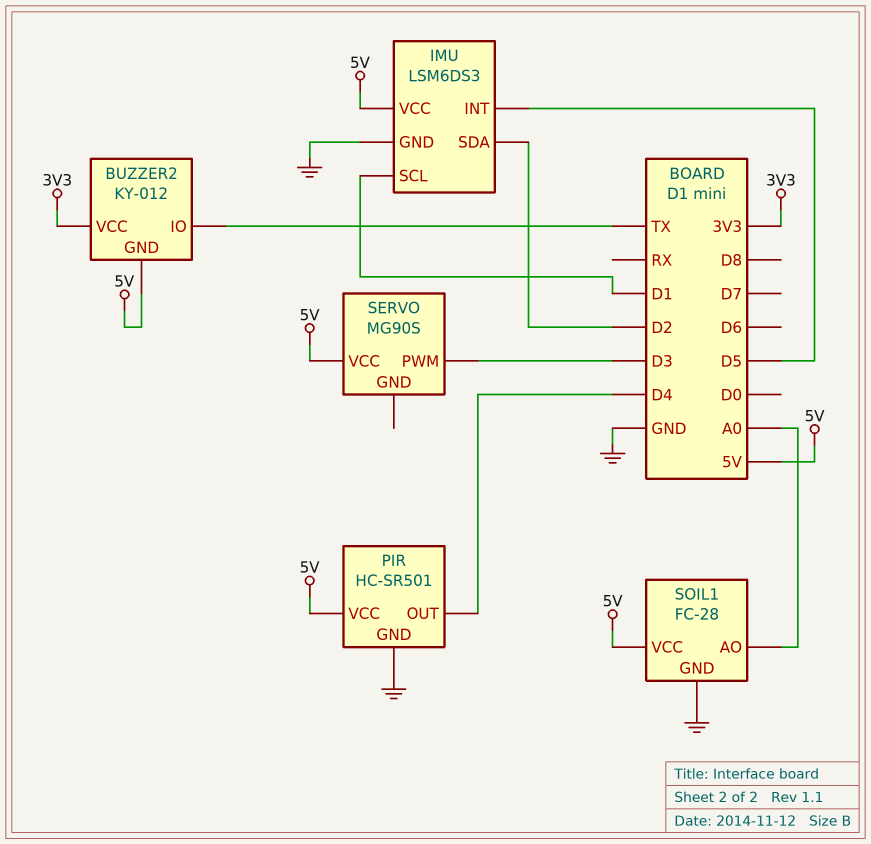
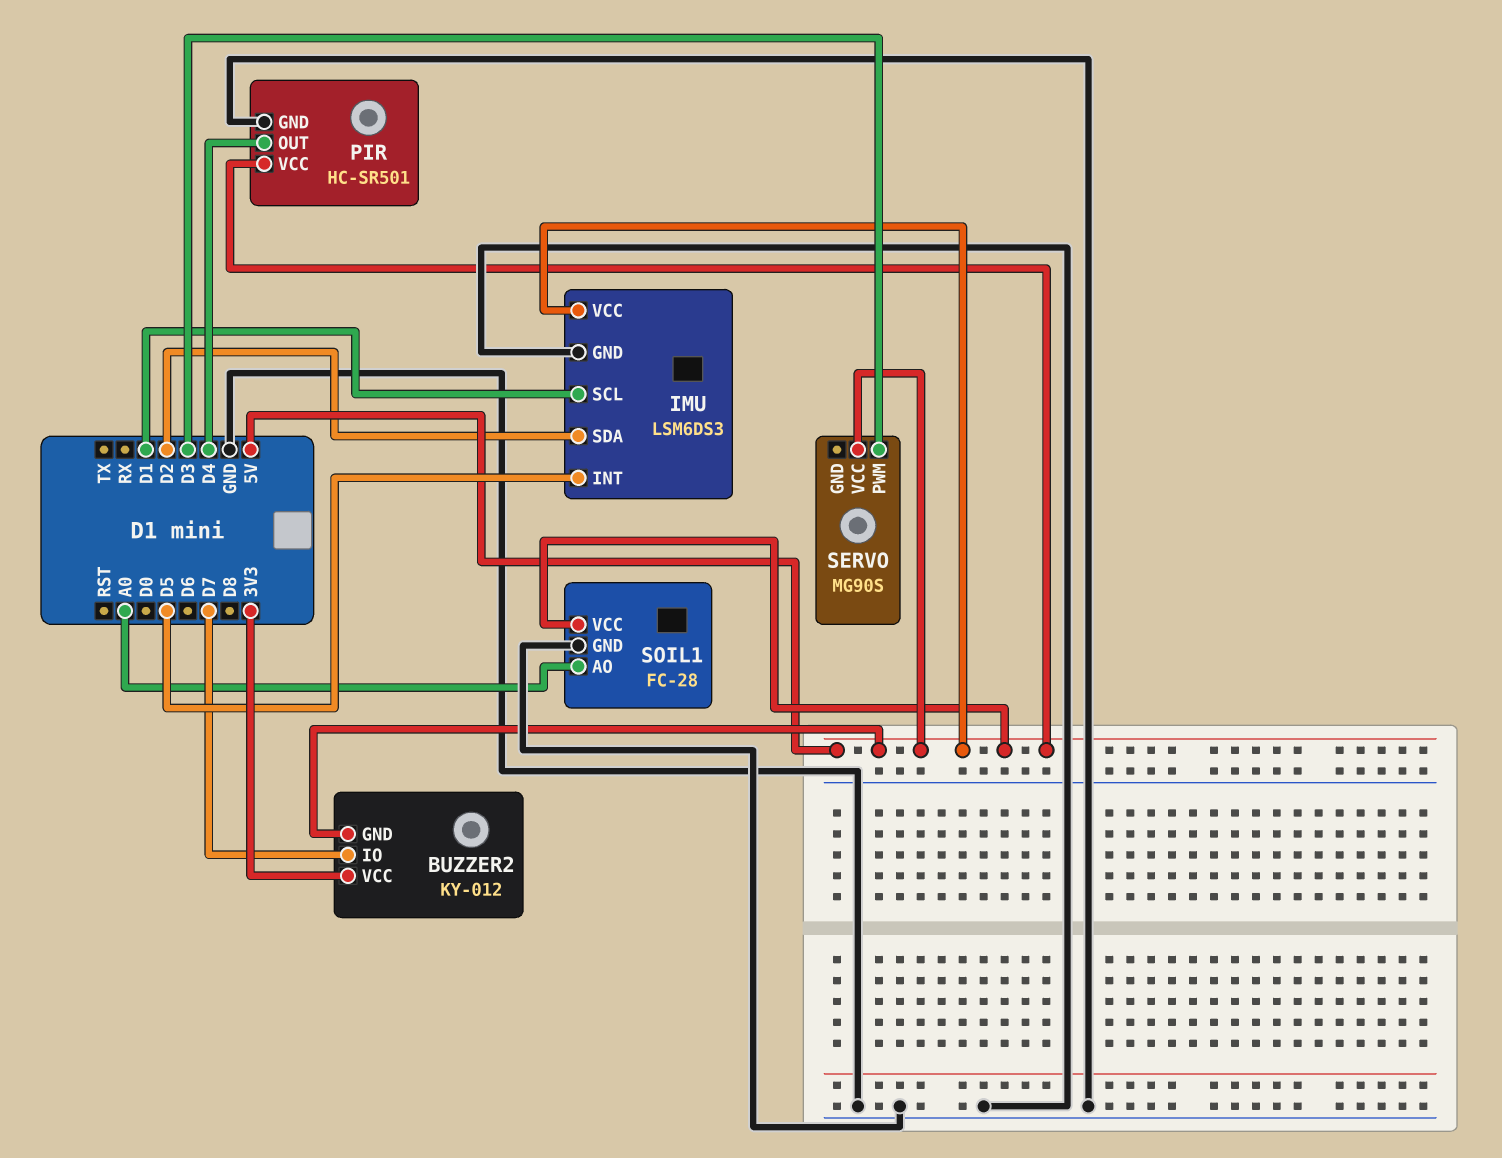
BUZZER2 pin IO: TX -> D7

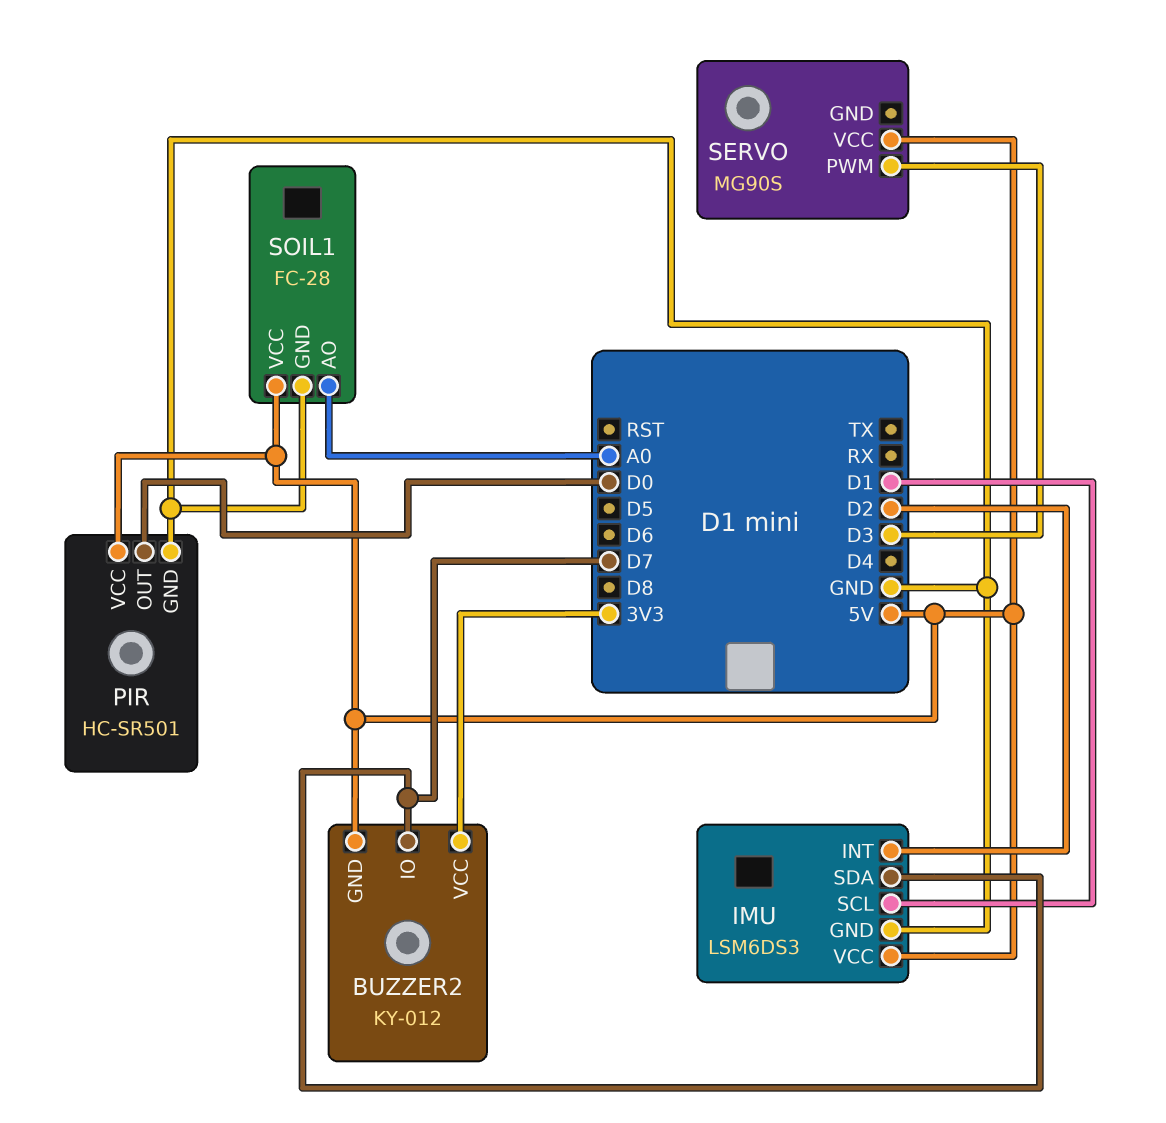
IMU pin INT: D5 -> D2
IMU pin SDA: D2 -> D7
PIR pin OUT: D4 -> D0

